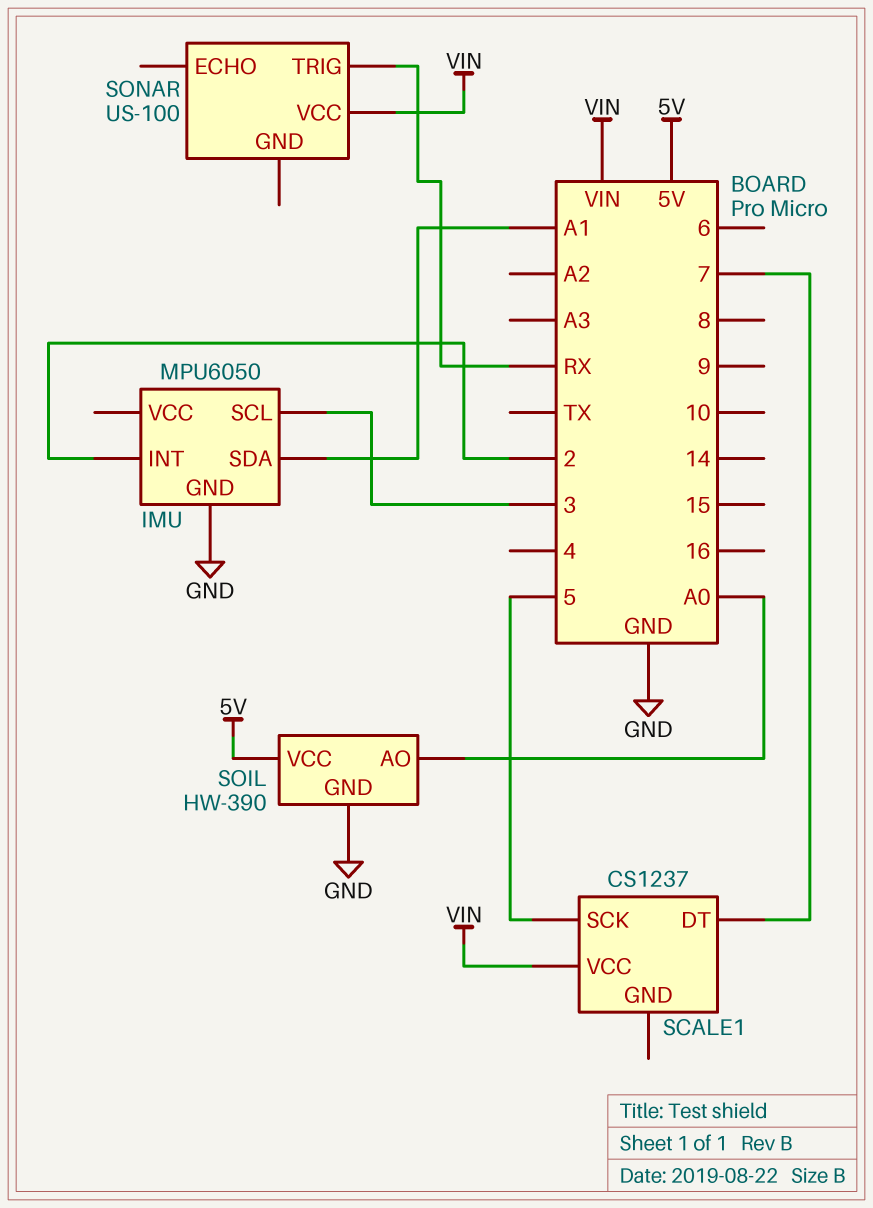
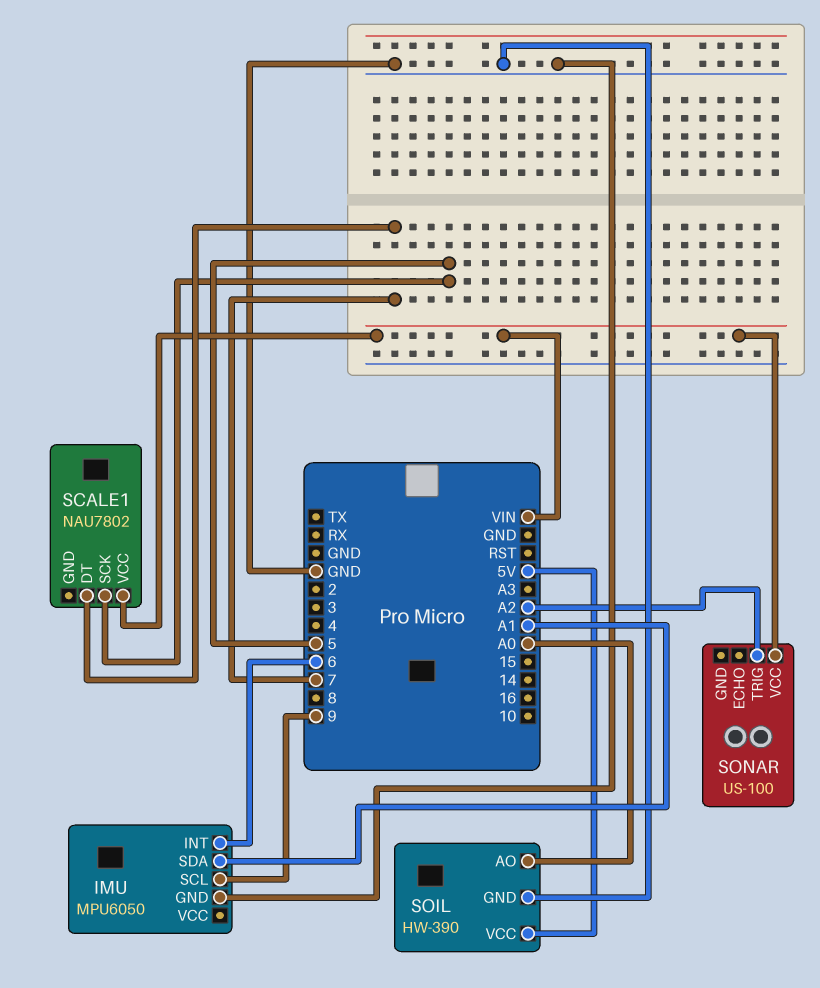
IMU pin INT: 2 -> 6
IMU pin SCL: 3 -> 9
SCALE1: CS1237 -> NAU7802
SONAR pin TRIG: RX -> A2

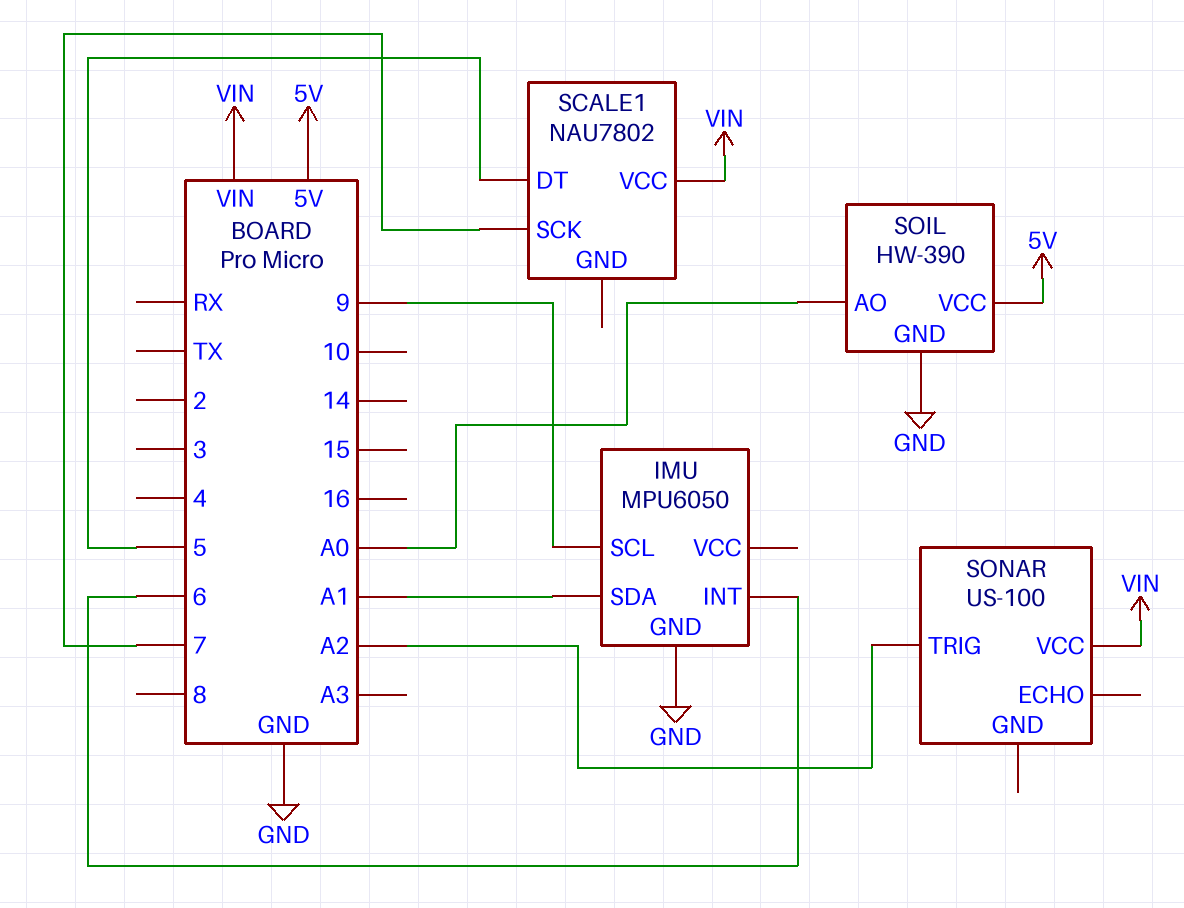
SCALE1 pin DT: 7 -> 5
SCALE1 pin SCK: 5 -> 7

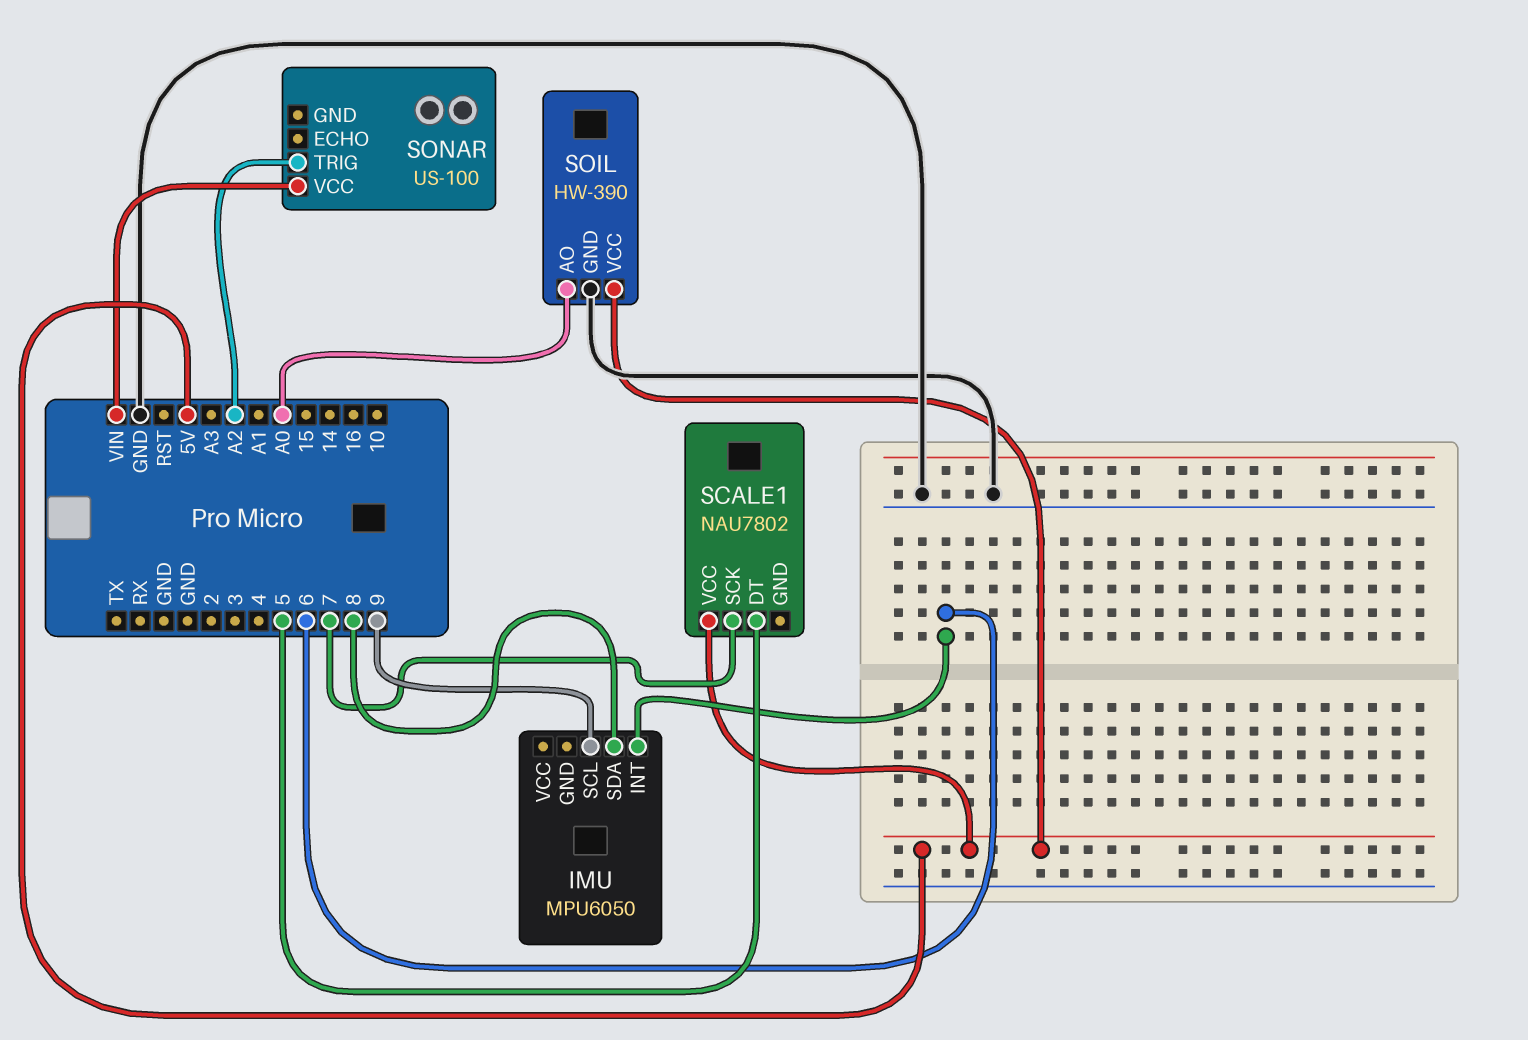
IMU pin GND: GND -> none
IMU pin SDA: A1 -> 8
SCALE1 pin VCC: VIN -> 5V

